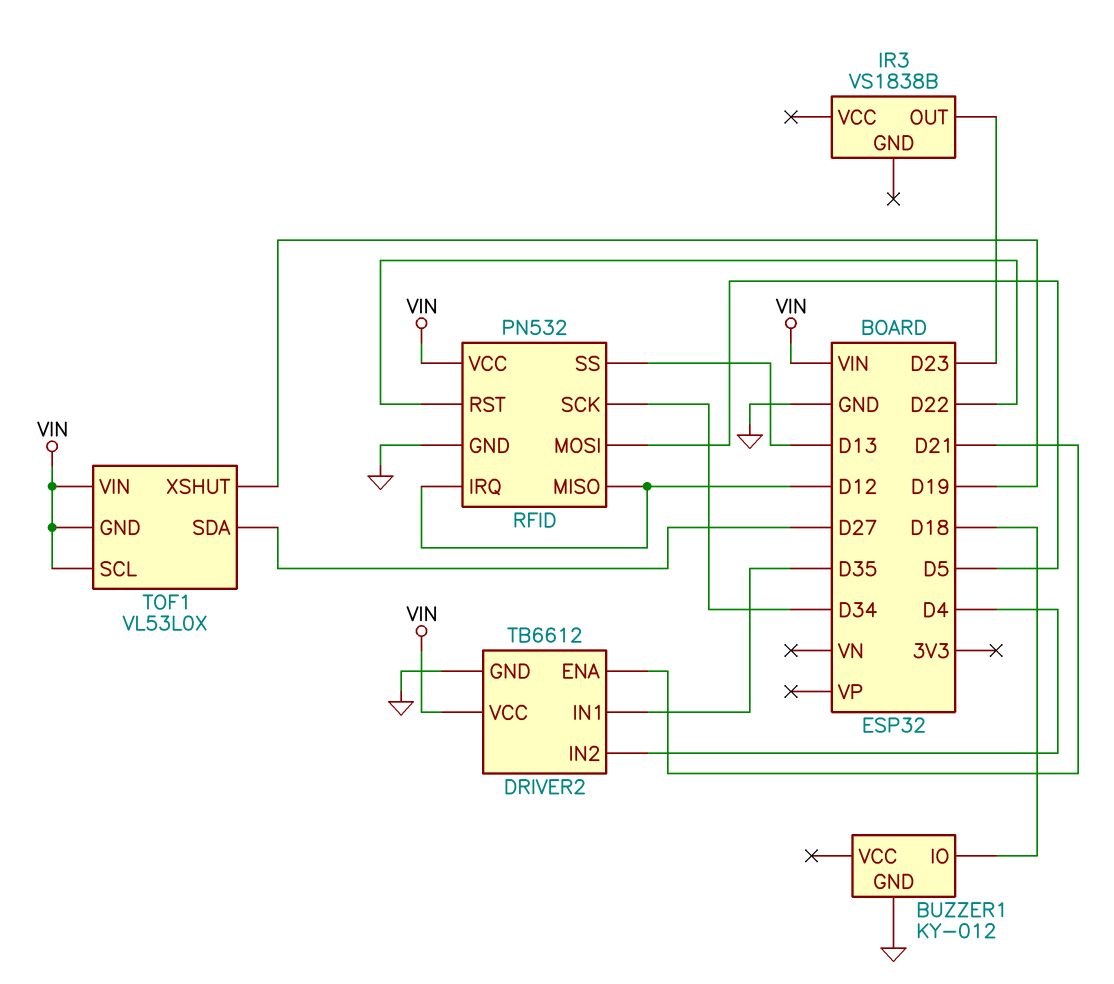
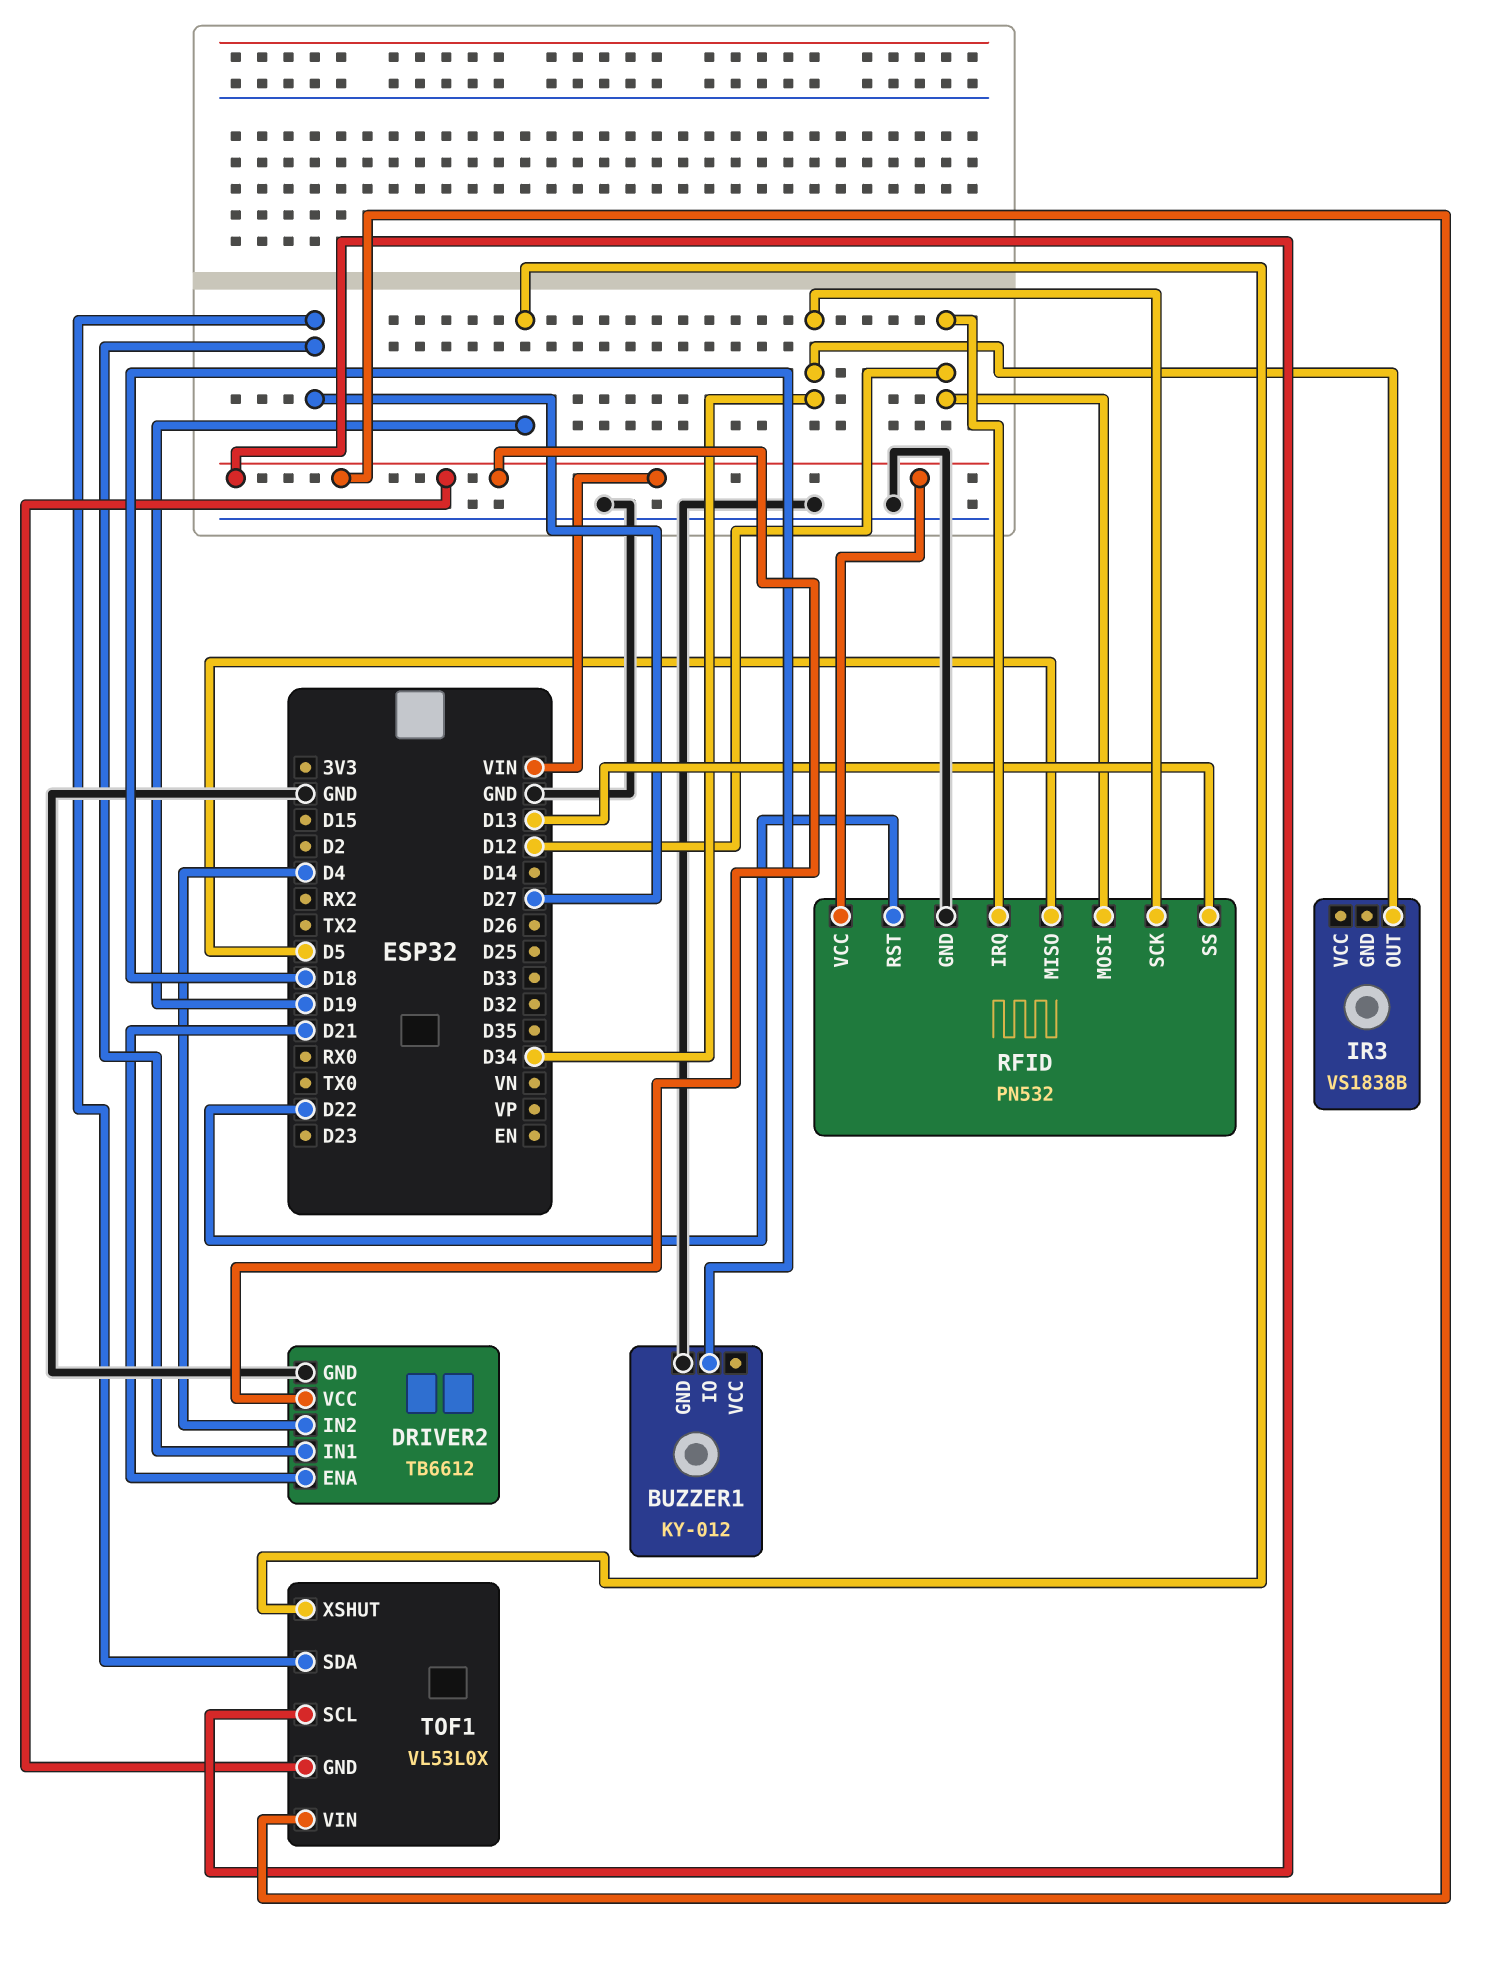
DRIVER2 pin IN1: D35 -> D27
IR3 pin OUT: D23 -> D34
RFID pin MISO: D12 -> D5
RFID pin MOSI: D5 -> D12

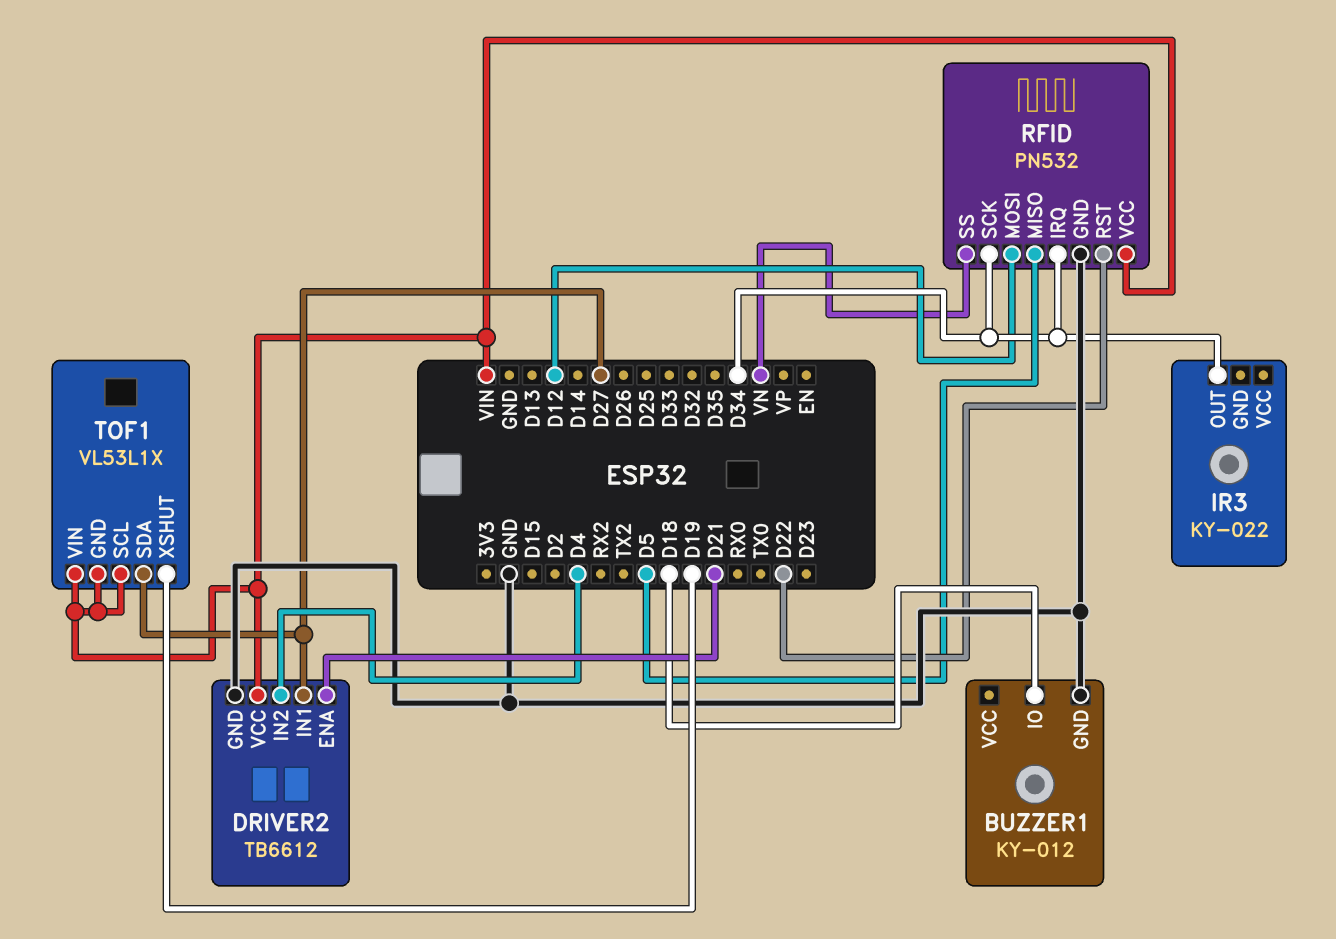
IR3: VS1838B -> KY-022
RFID pin IRQ: D12 -> D34
RFID pin SS: D13 -> VN
TOF1: VL53L0X -> VL53L1X

